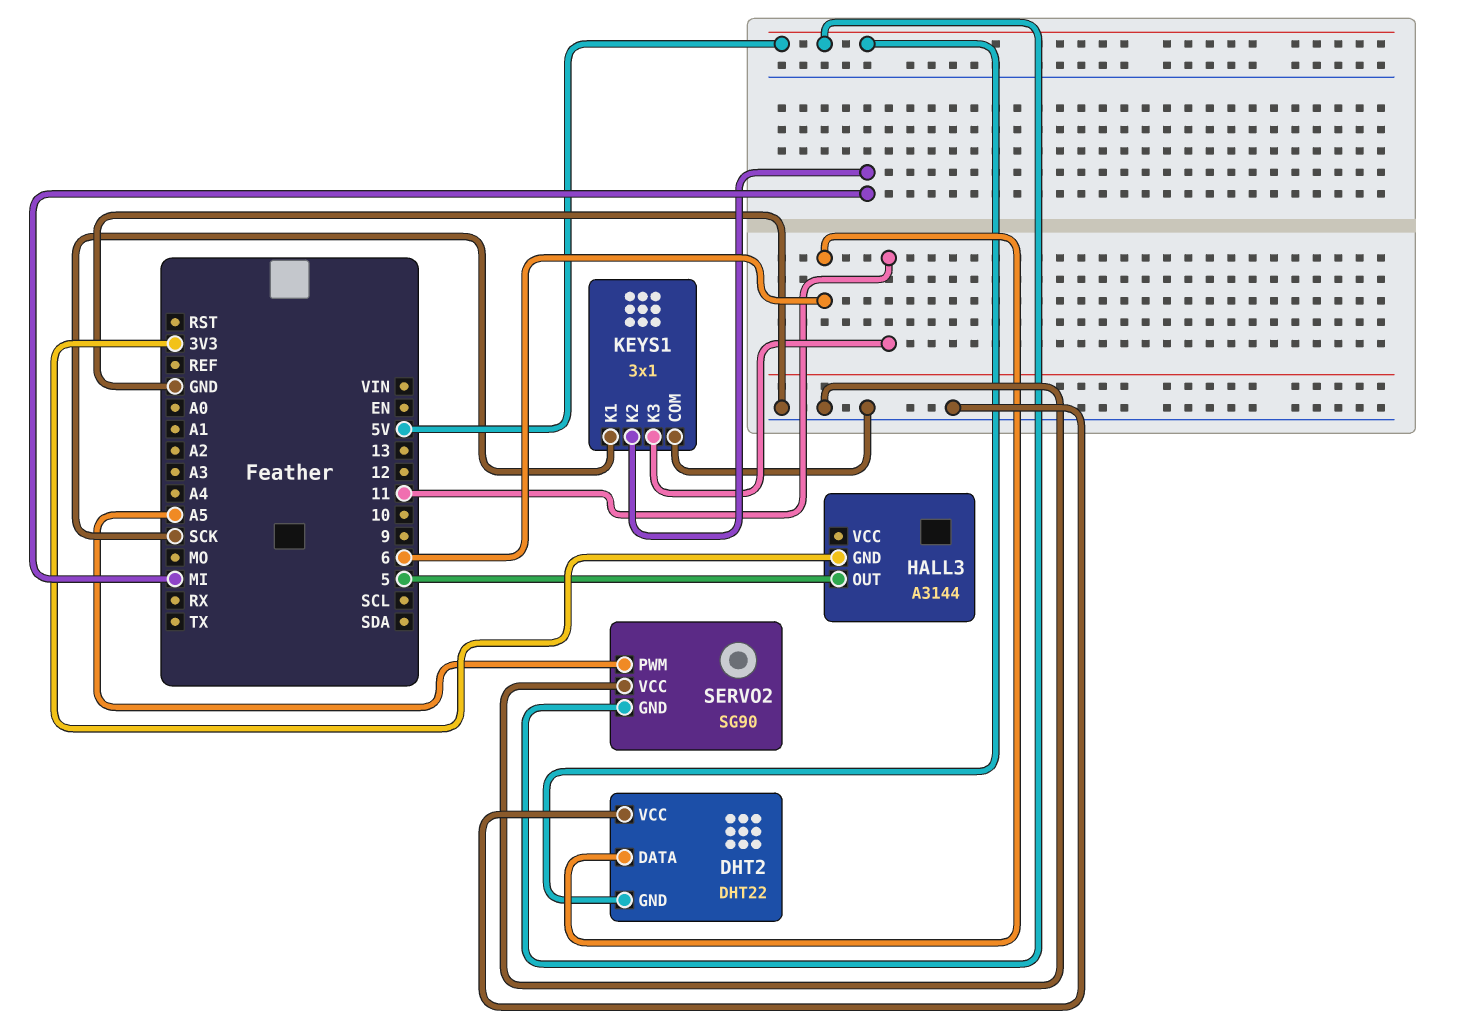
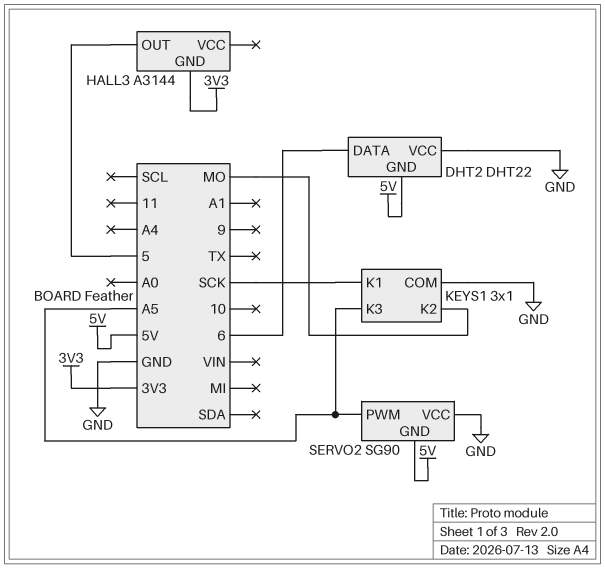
KEYS1 pin K2: MI -> MO
KEYS1 pin K3: 11 -> A5

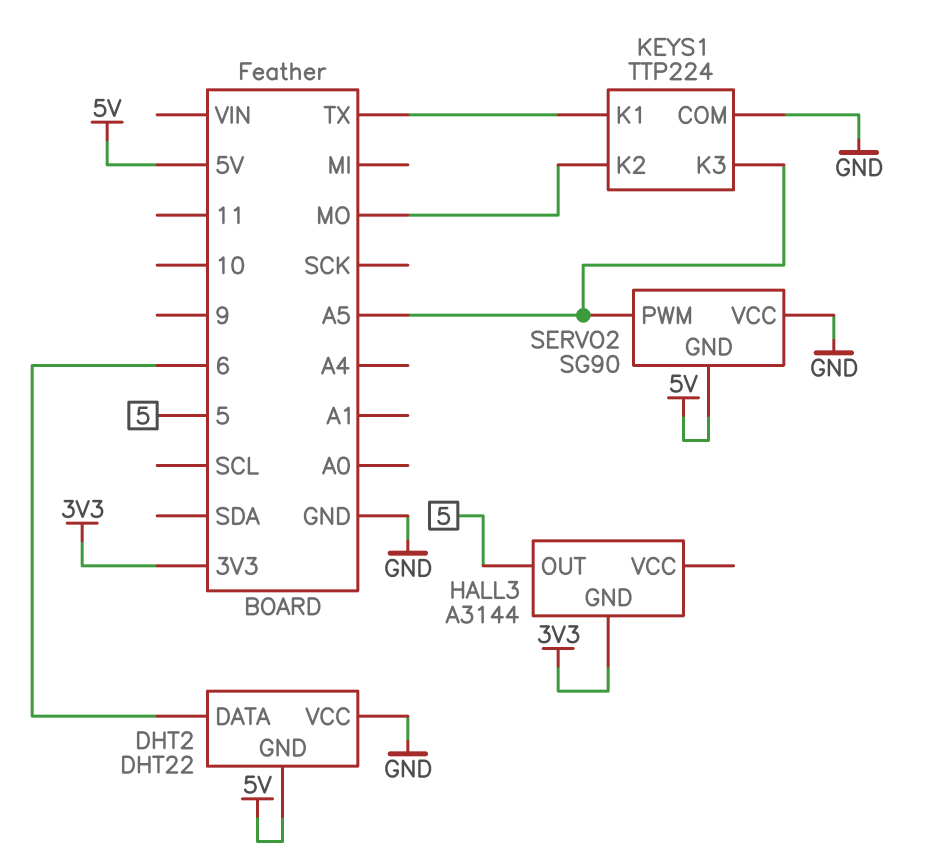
KEYS1: 3x1 -> TTP224
KEYS1 pin K1: SCK -> TX

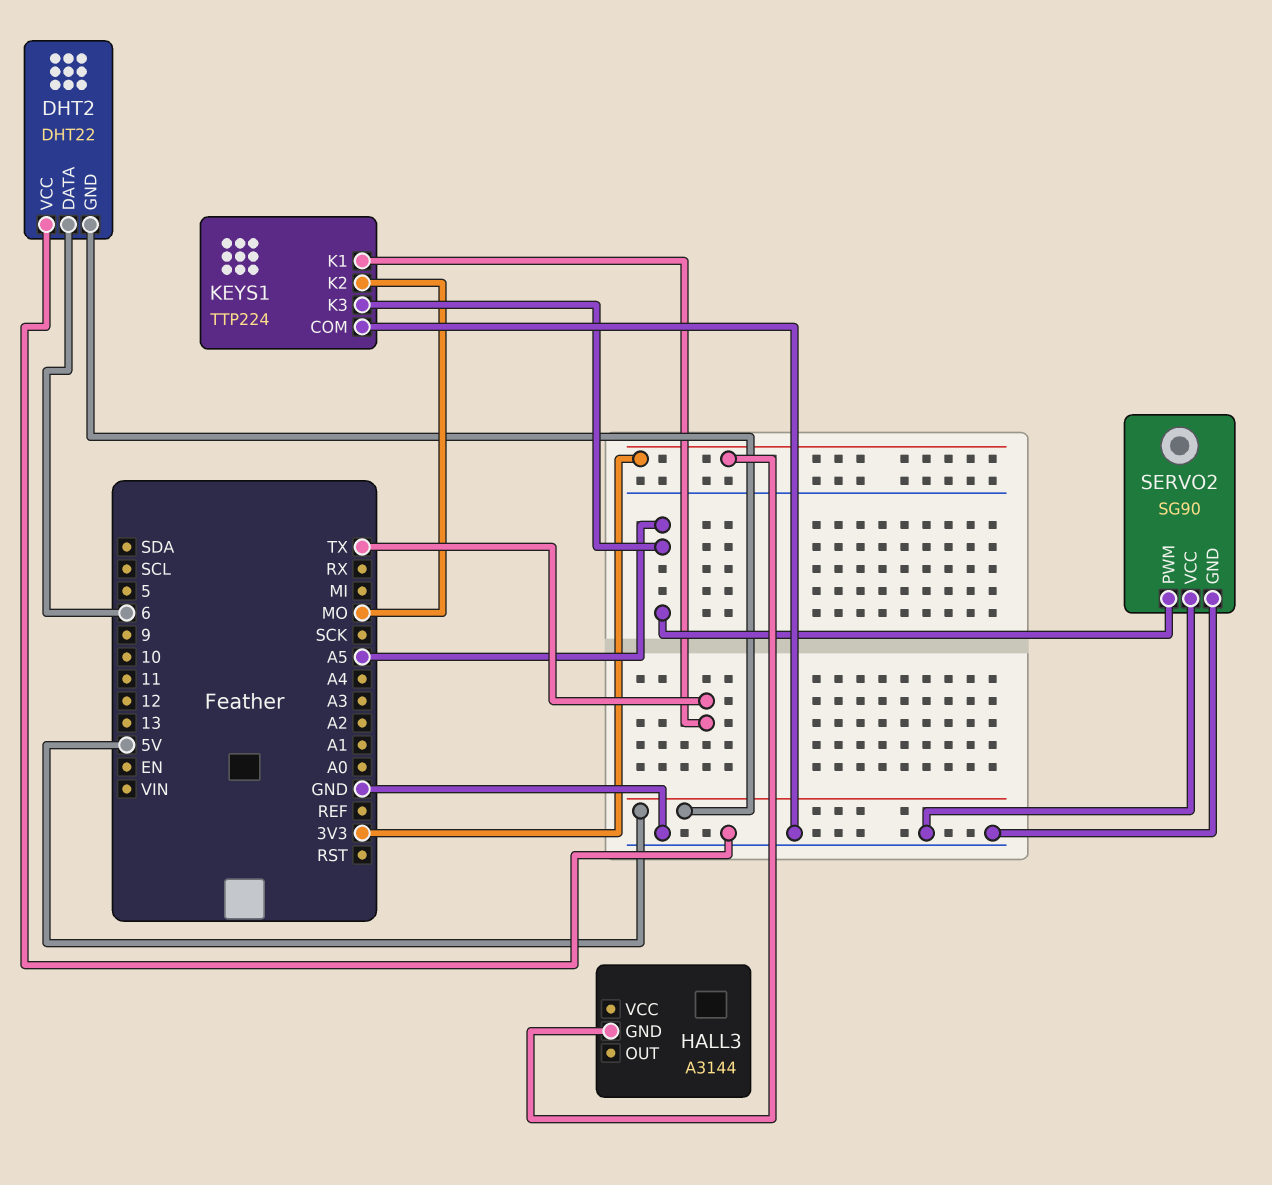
HALL3 pin OUT: 5 -> none
SERVO2 pin GND: 5V -> GND

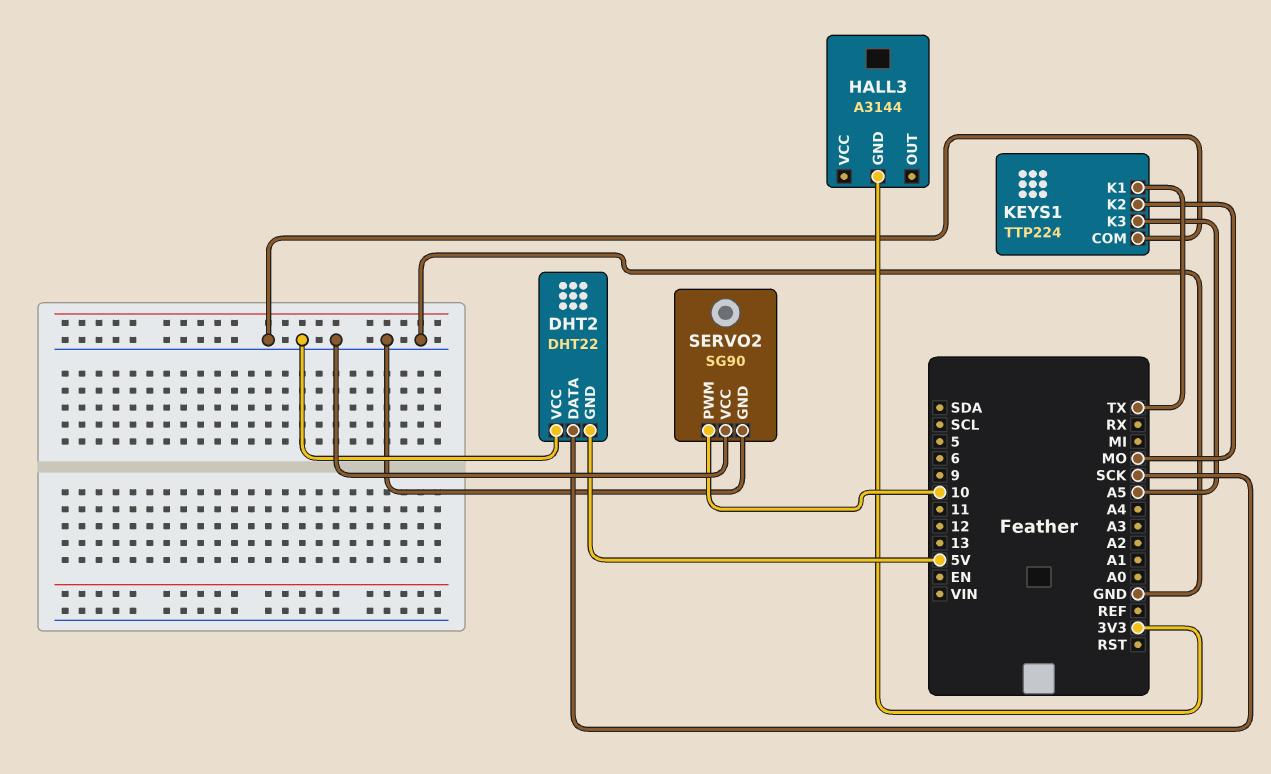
DHT2 pin DATA: 6 -> SCK
SERVO2 pin PWM: A5 -> 10

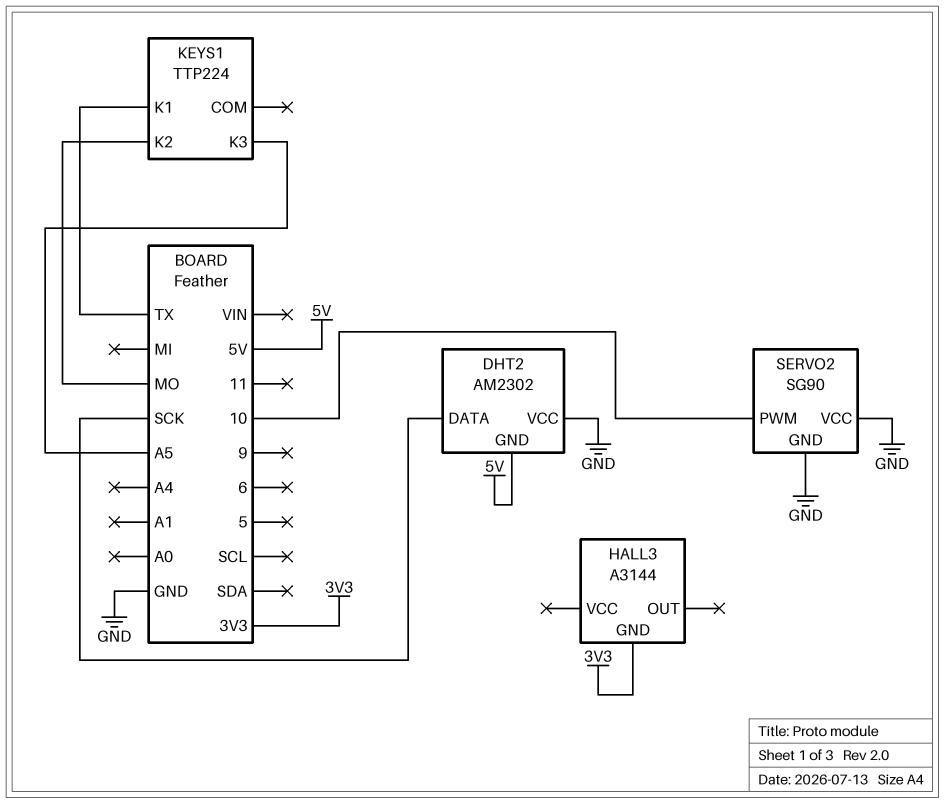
DHT2: DHT22 -> AM2302
KEYS1 pin COM: GND -> none

